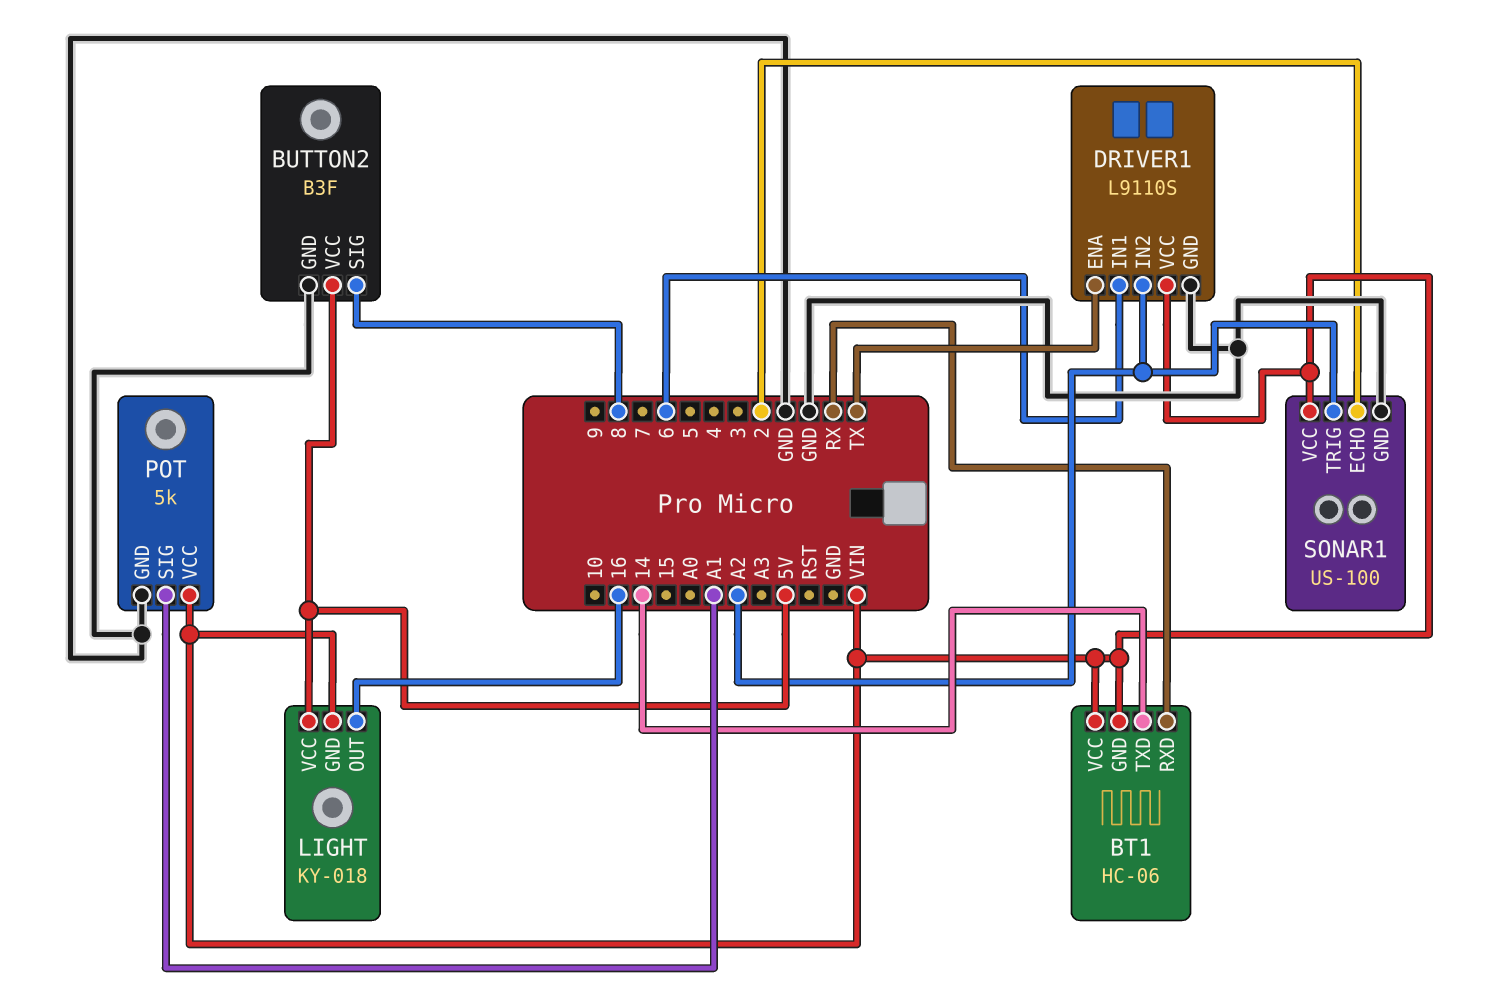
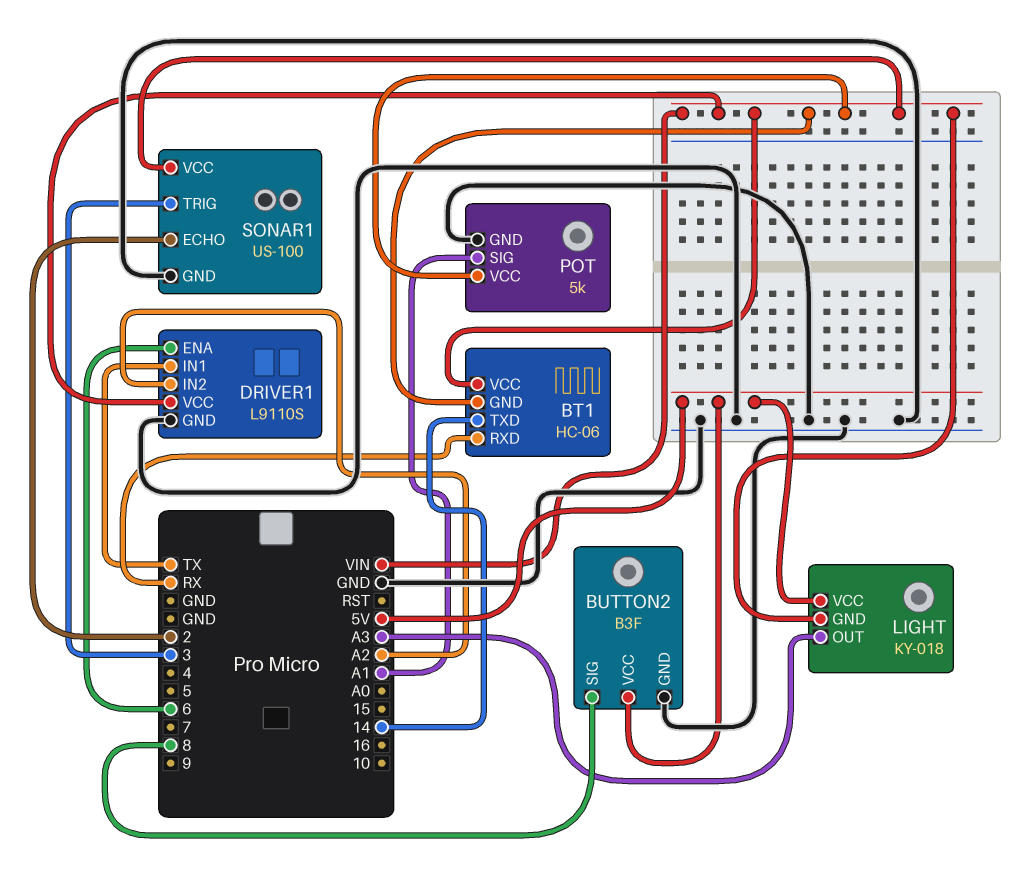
DRIVER1 pin ENA: TX -> 6
DRIVER1 pin IN1: 6 -> TX
LIGHT pin OUT: 16 -> A3
SONAR1 pin TRIG: A2 -> 3

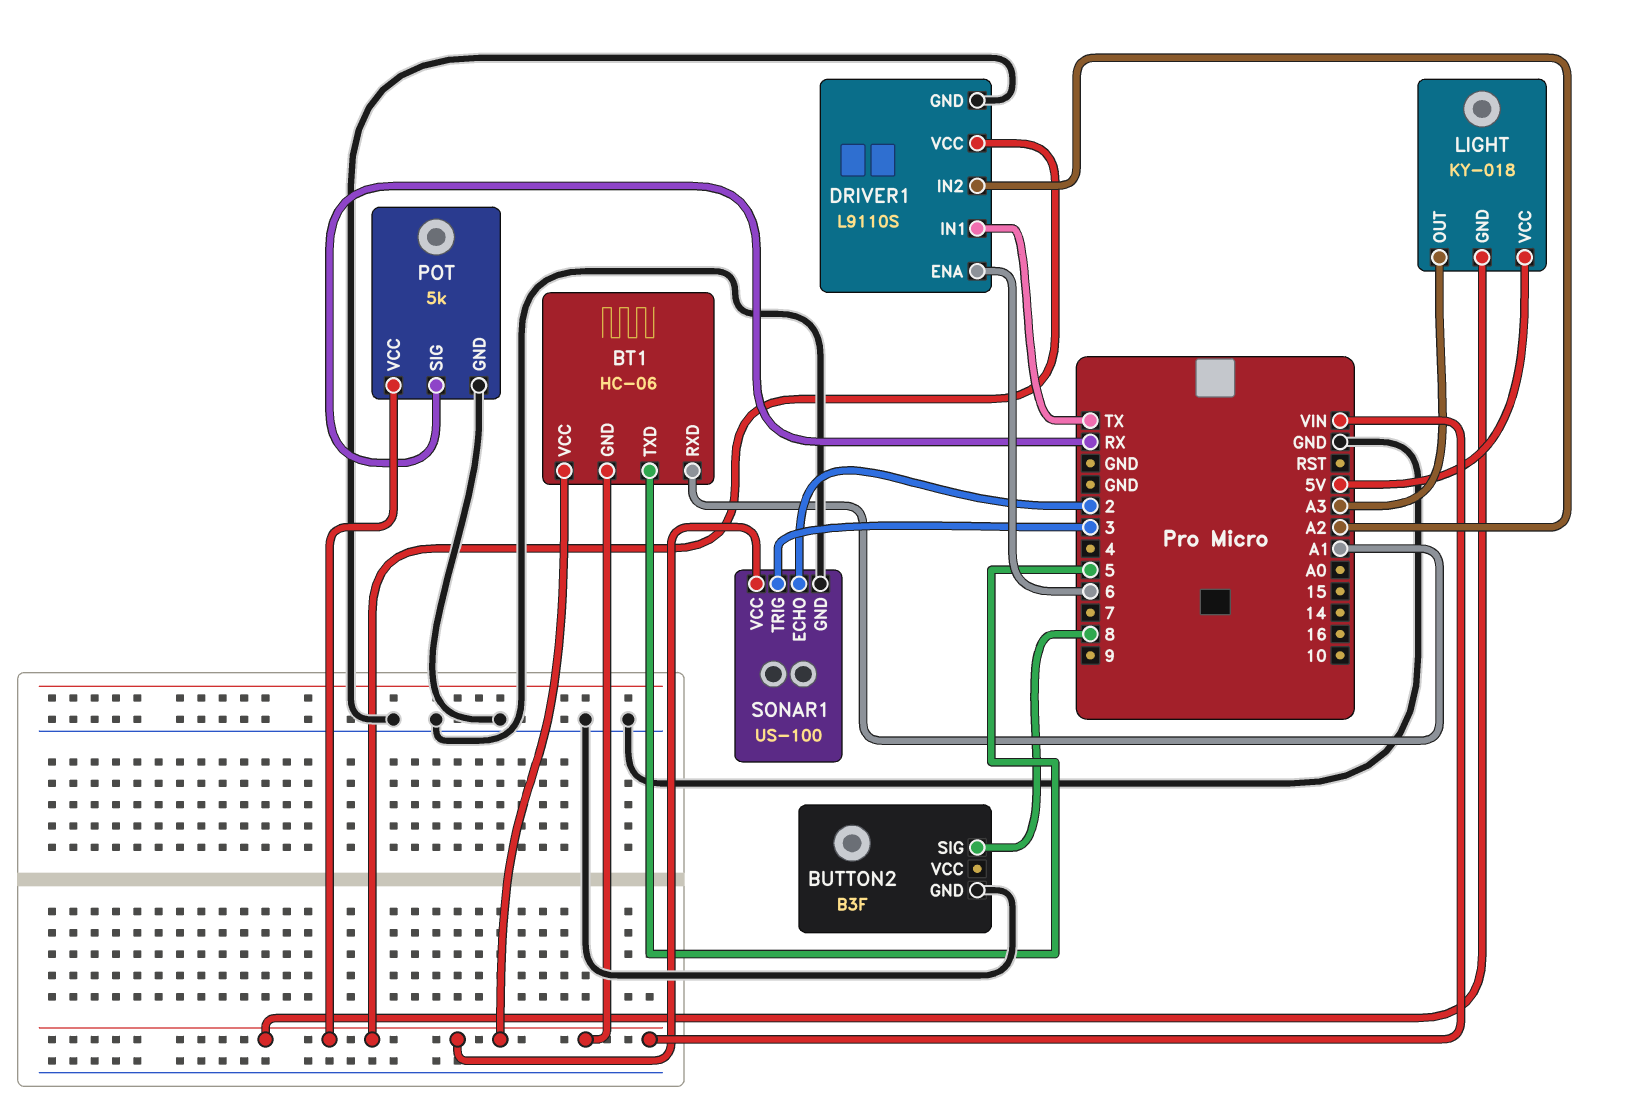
BT1 pin RXD: RX -> A1
BT1 pin TXD: 14 -> 5
BUTTON2 pin VCC: 5V -> none
POT pin SIG: A1 -> RX

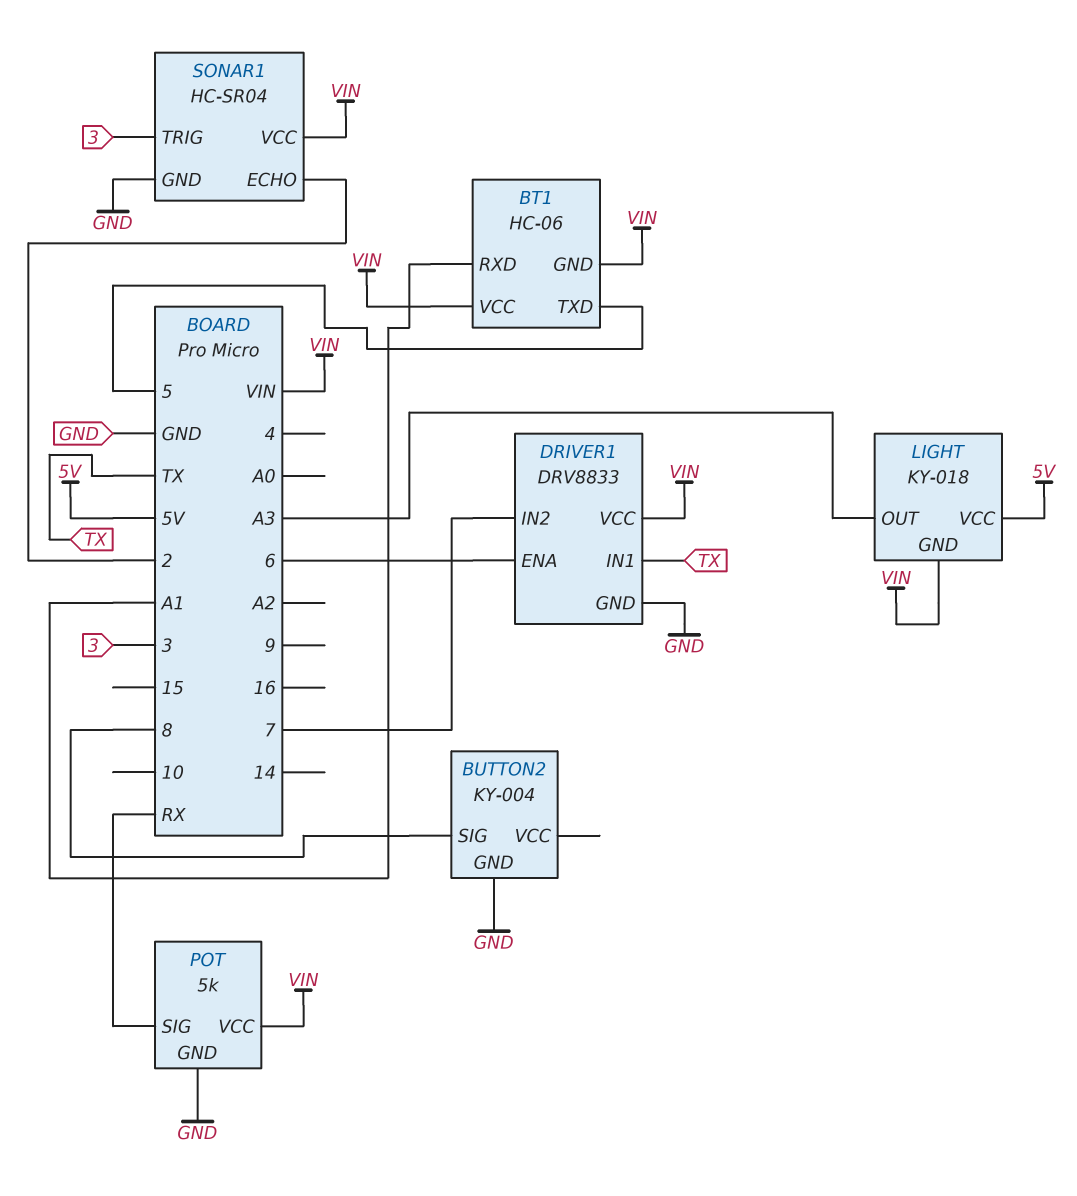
BUTTON2: B3F -> KY-004
DRIVER1: L9110S -> DRV8833
DRIVER1 pin IN2: A2 -> 7
SONAR1: US-100 -> HC-SR04

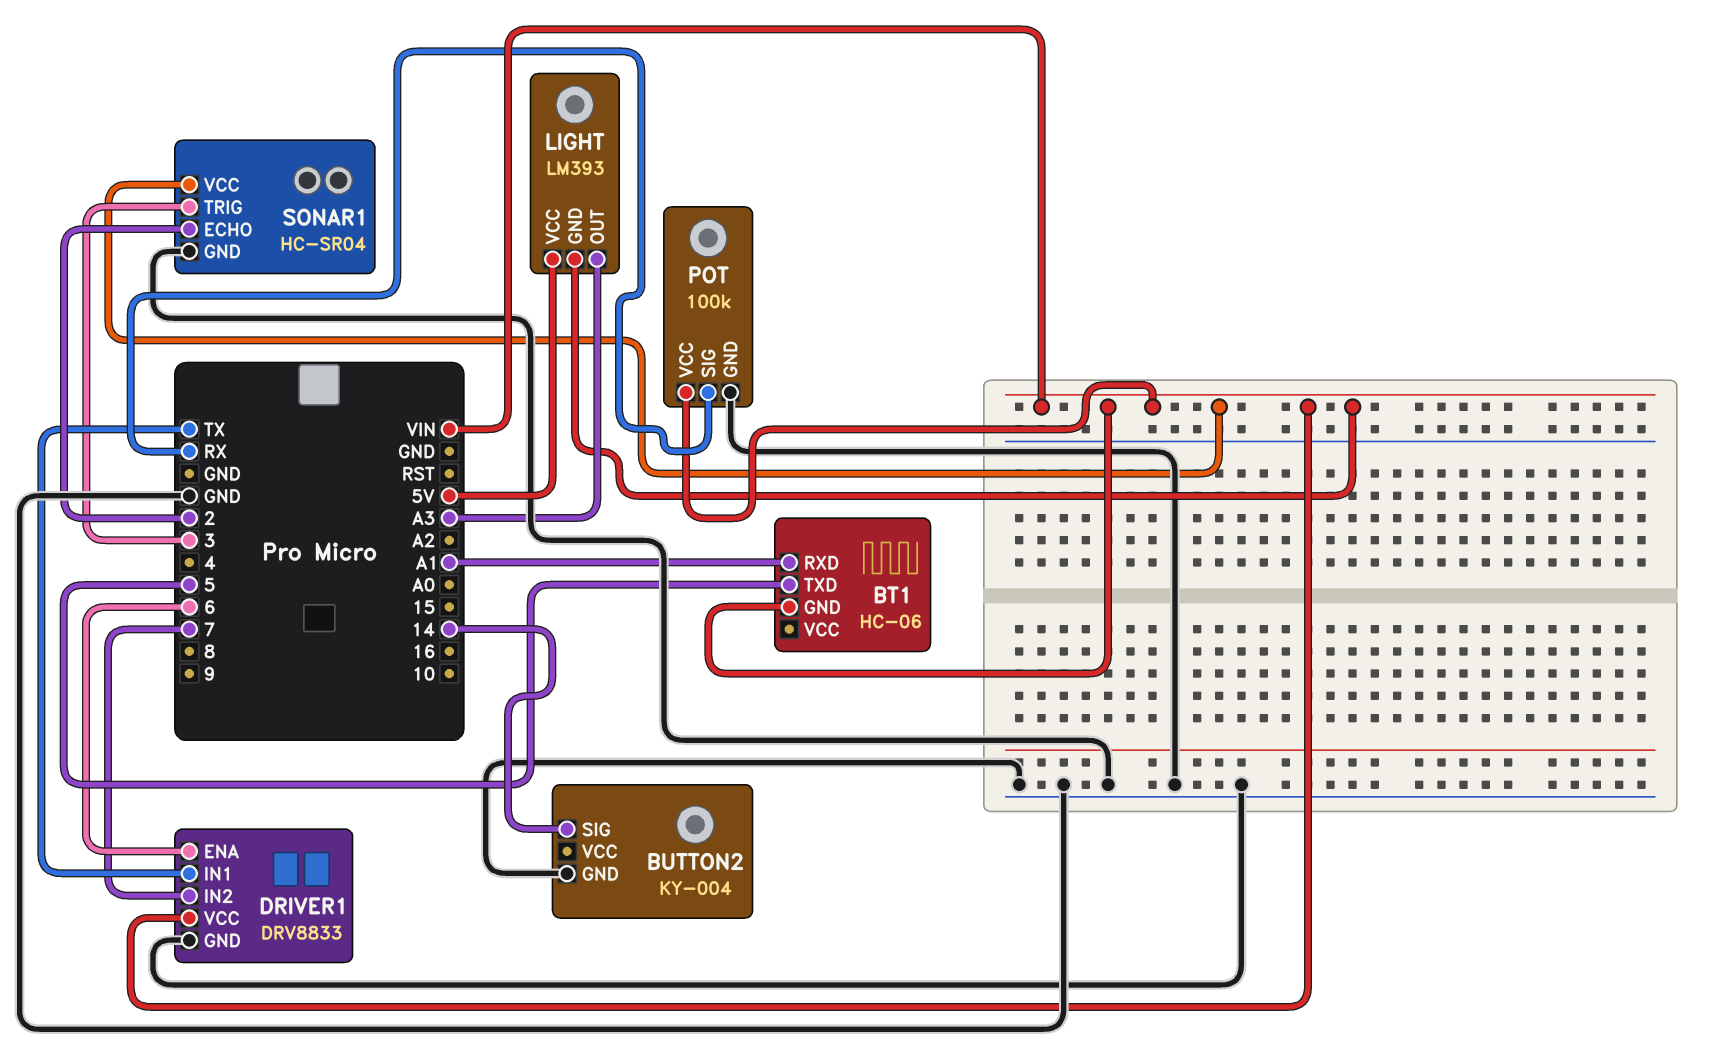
BT1 pin VCC: VIN -> none
BUTTON2 pin SIG: 8 -> 14
LIGHT: KY-018 -> LM393
POT: 5k -> 100k

